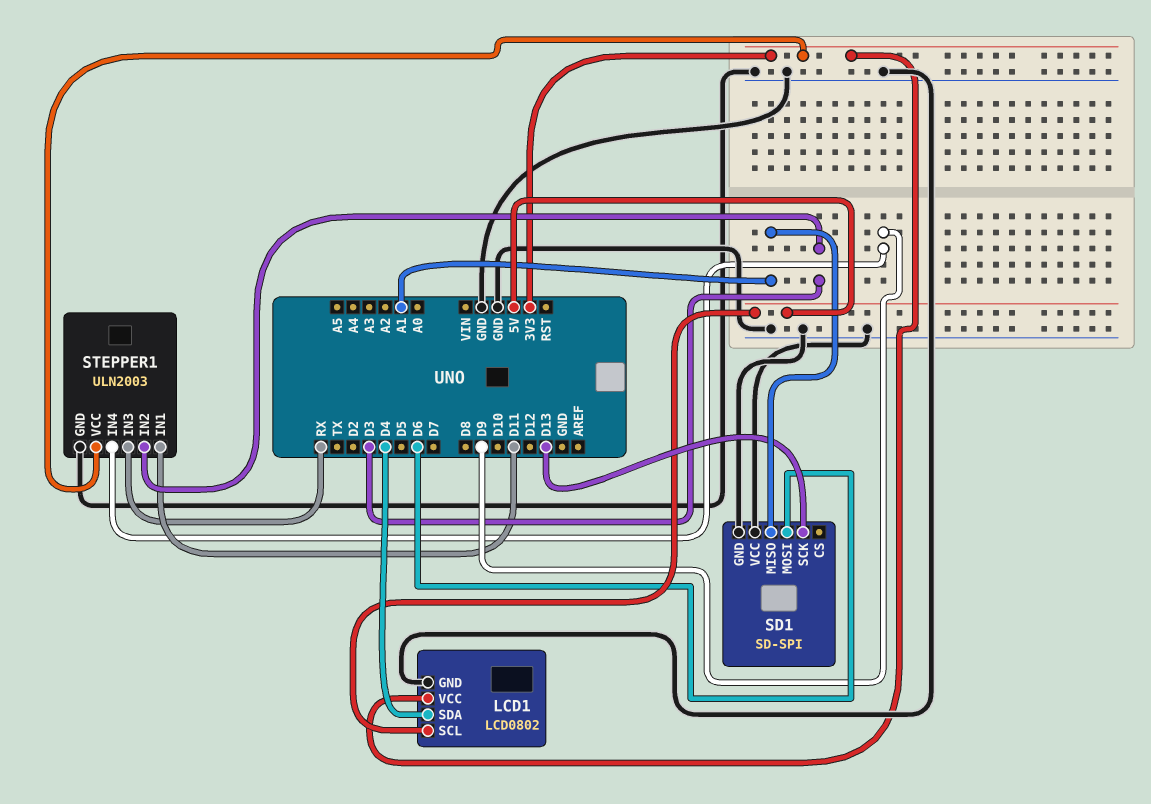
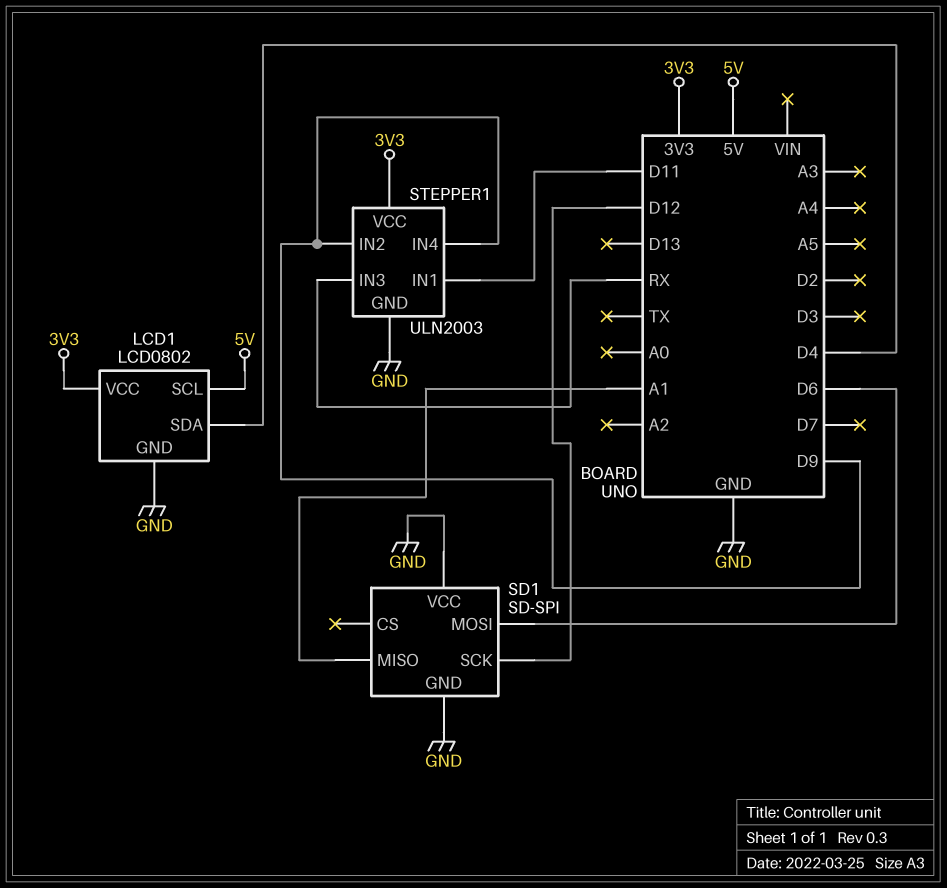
SD1 pin SCK: D13 -> D12
STEPPER1 pin IN2: D3 -> D9

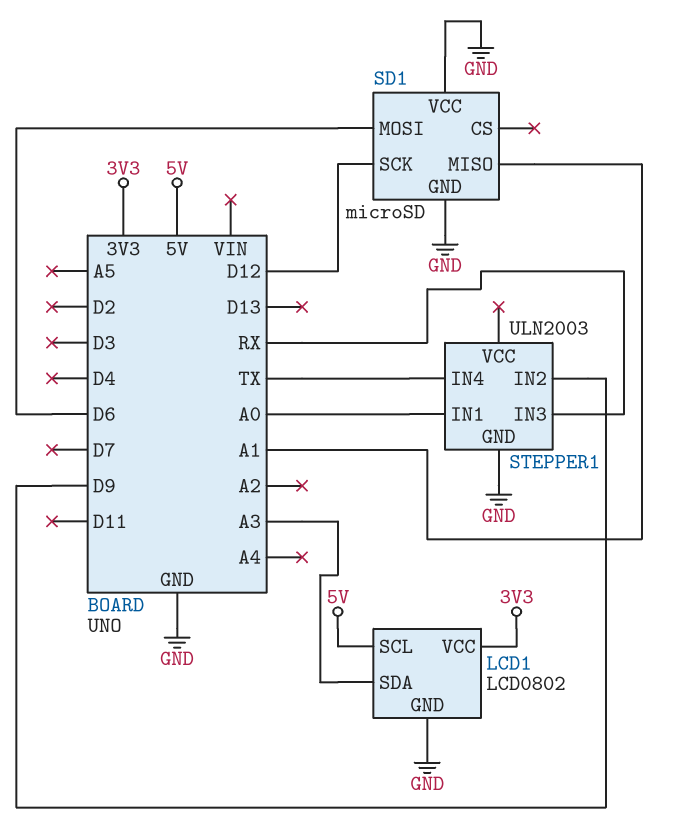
LCD1 pin SDA: D4 -> A3
SD1: SD-SPI -> microSD
STEPPER1 pin IN1: D11 -> A0
STEPPER1 pin IN4: D9 -> TX
STEPPER1 pin VCC: 3V3 -> none

